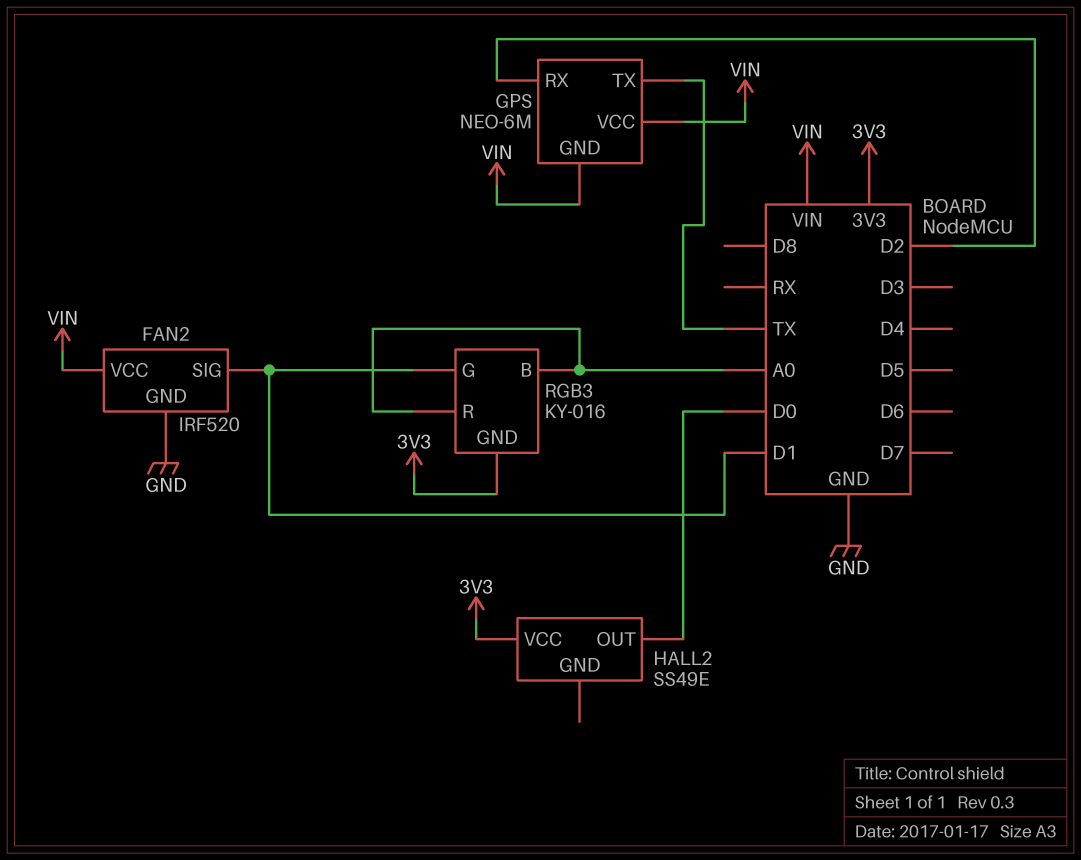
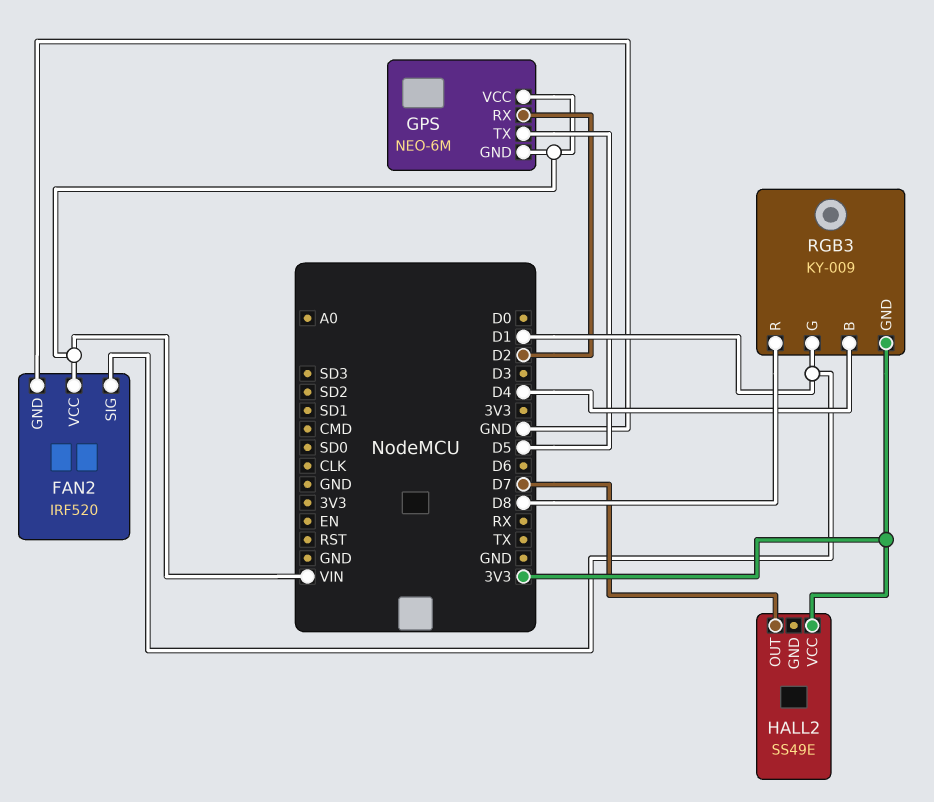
GPS pin TX: TX -> D5
HALL2 pin OUT: D0 -> D7
RGB3: KY-016 -> KY-009
RGB3 pin B: A0 -> D4
RGB3 pin R: A0 -> D8

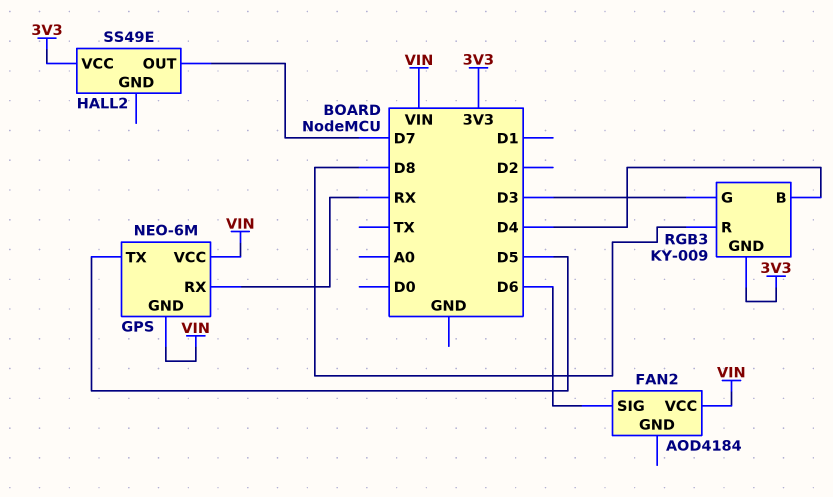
FAN2: IRF520 -> AOD4184
FAN2 pin GND: GND -> none
FAN2 pin SIG: D1 -> D6
GPS pin RX: D2 -> RX
RGB3 pin G: D1 -> D3

